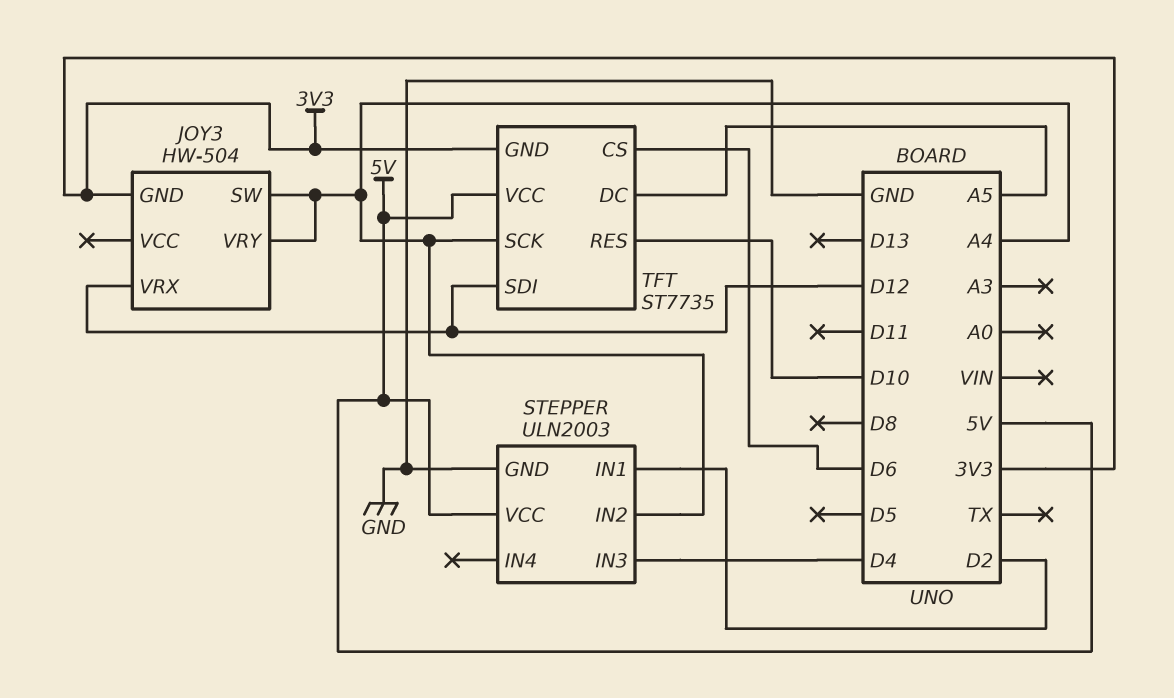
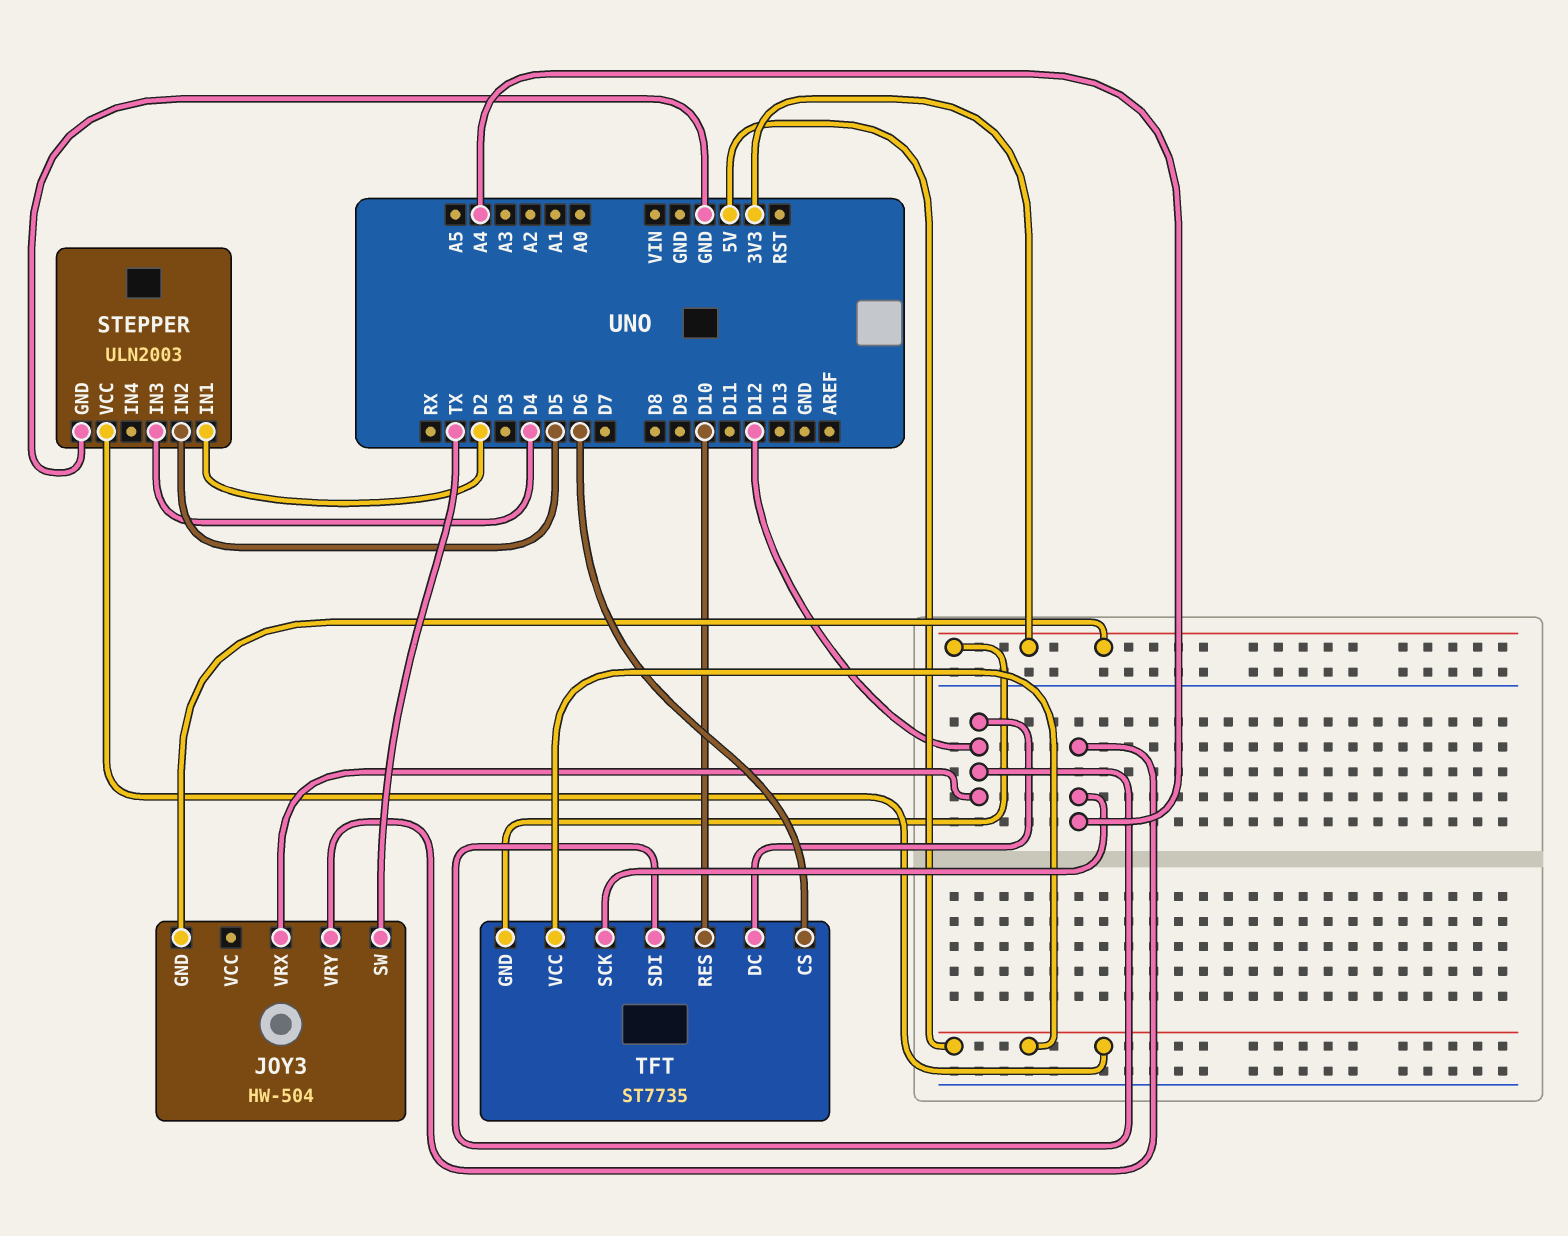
JOY3 pin SW: A4 -> TX
STEPPER pin IN2: A4 -> D5
TFT pin DC: A5 -> D12

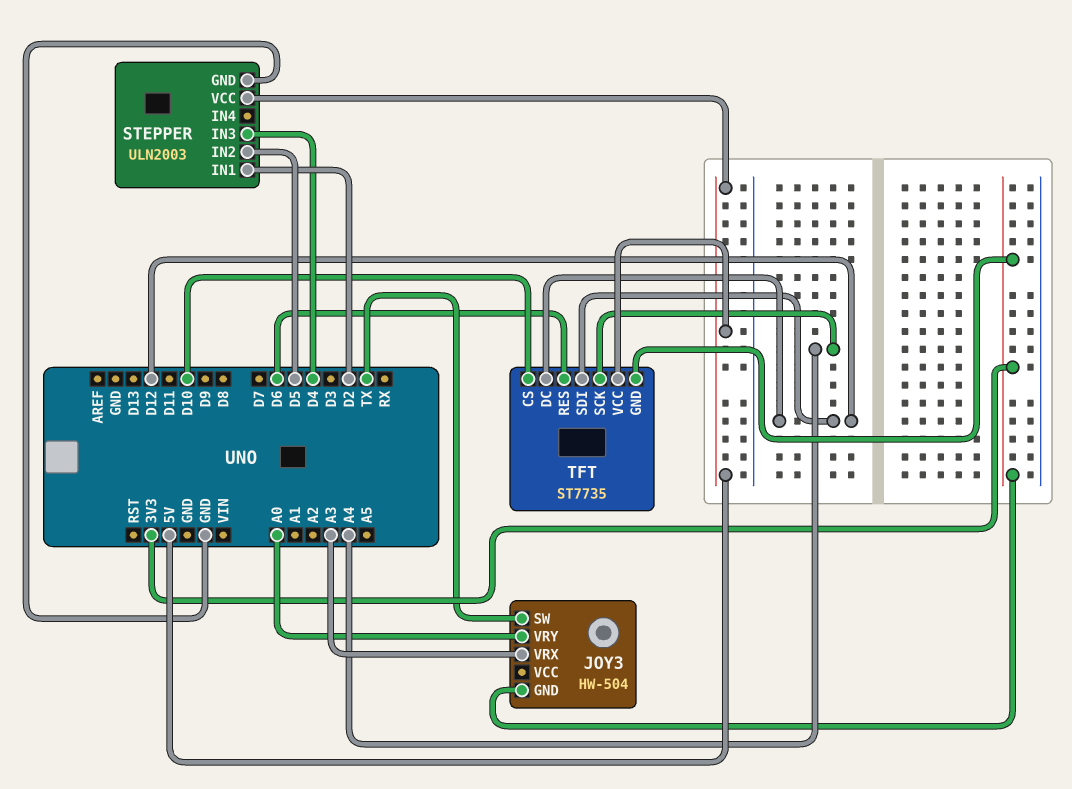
JOY3 pin VRX: D12 -> A3
JOY3 pin VRY: A4 -> A0
TFT pin CS: D6 -> D10
TFT pin RES: D10 -> D6

